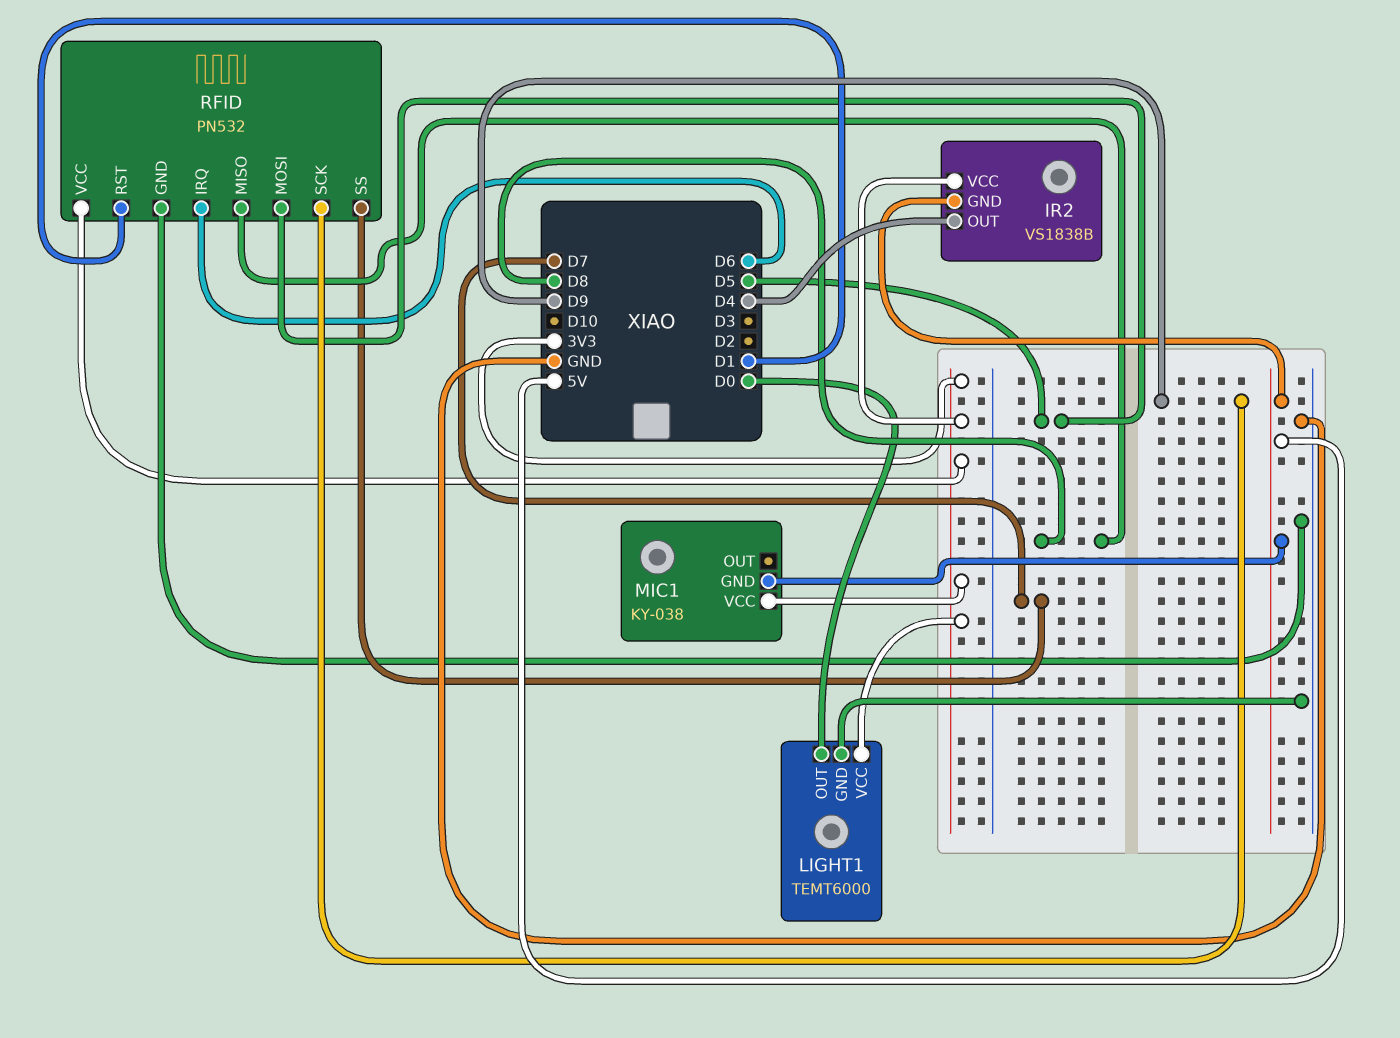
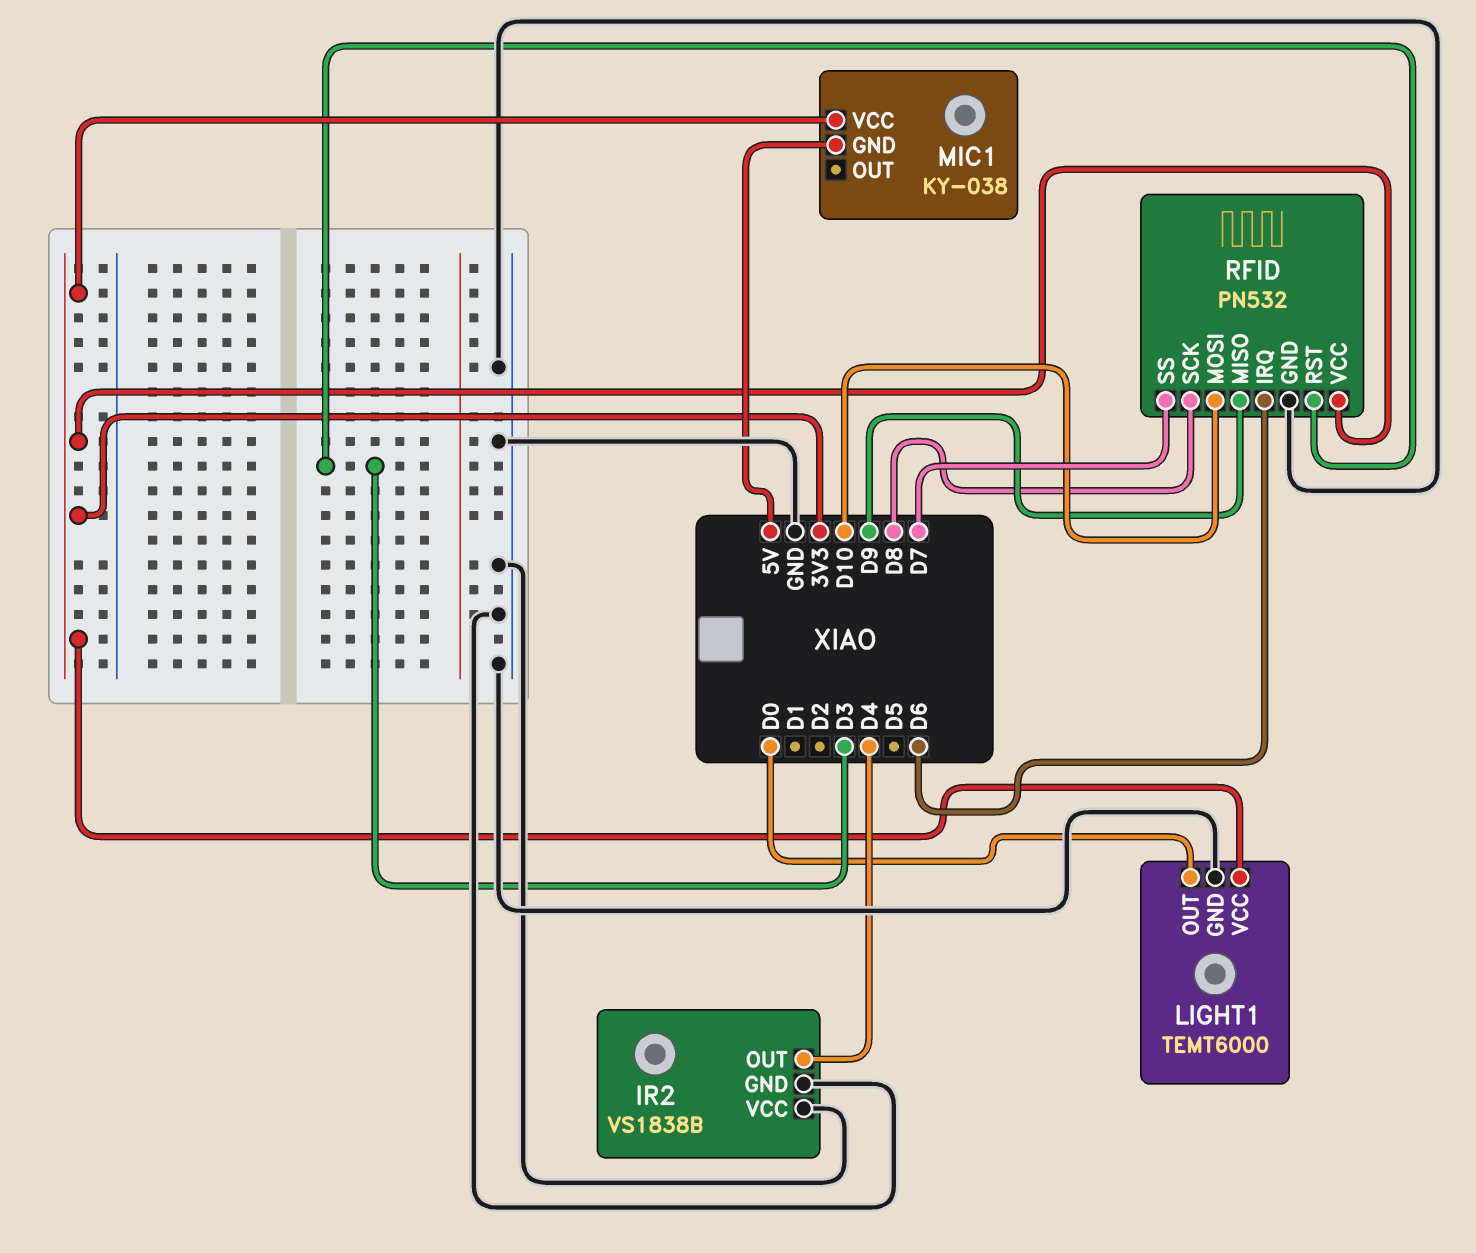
IR2 pin GND: 5V -> GND
IR2 pin VCC: 3V3 -> GND
RFID pin MISO: D8 -> D9
RFID pin MOSI: D5 -> D10
RFID pin RST: D1 -> D3
RFID pin SCK: D9 -> D8

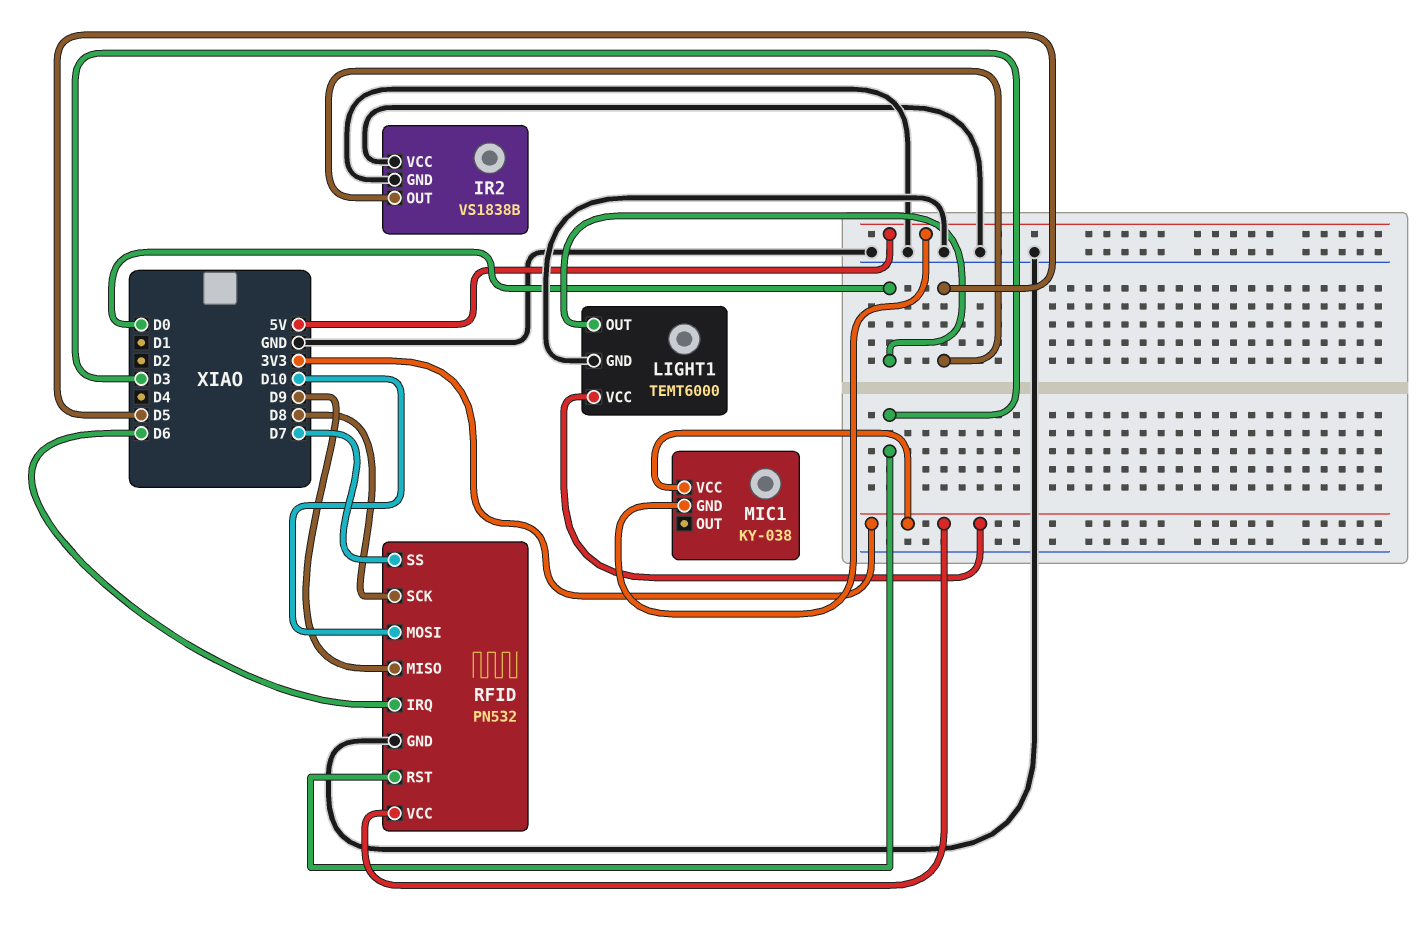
IR2 pin OUT: D4 -> D5

